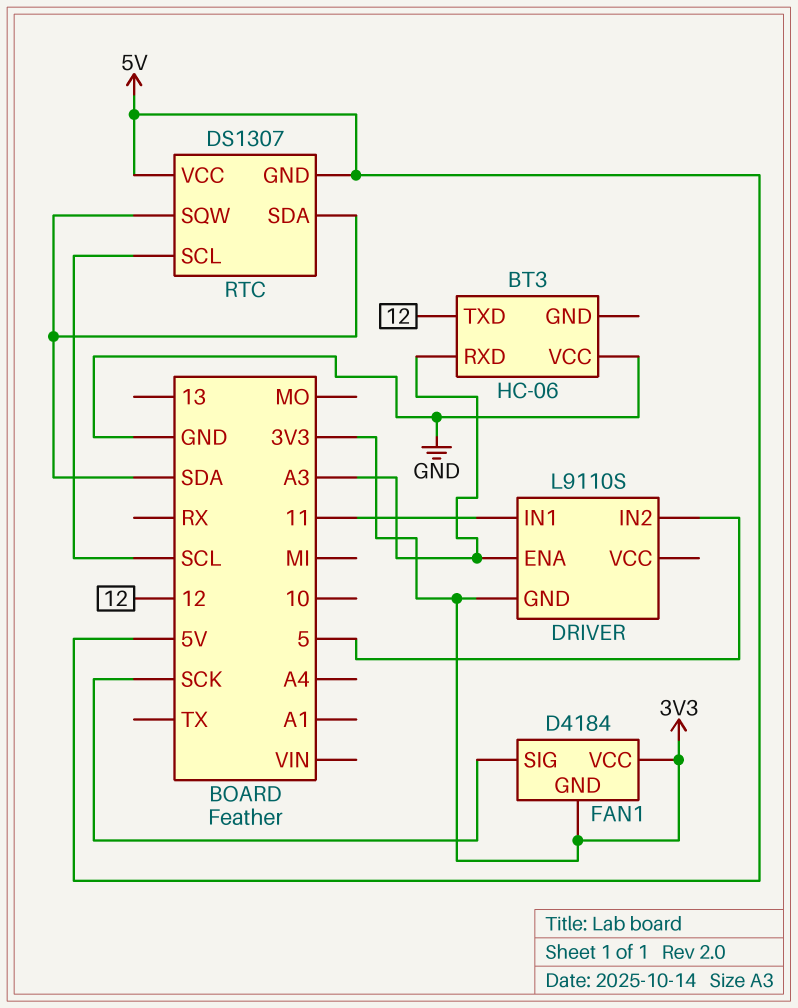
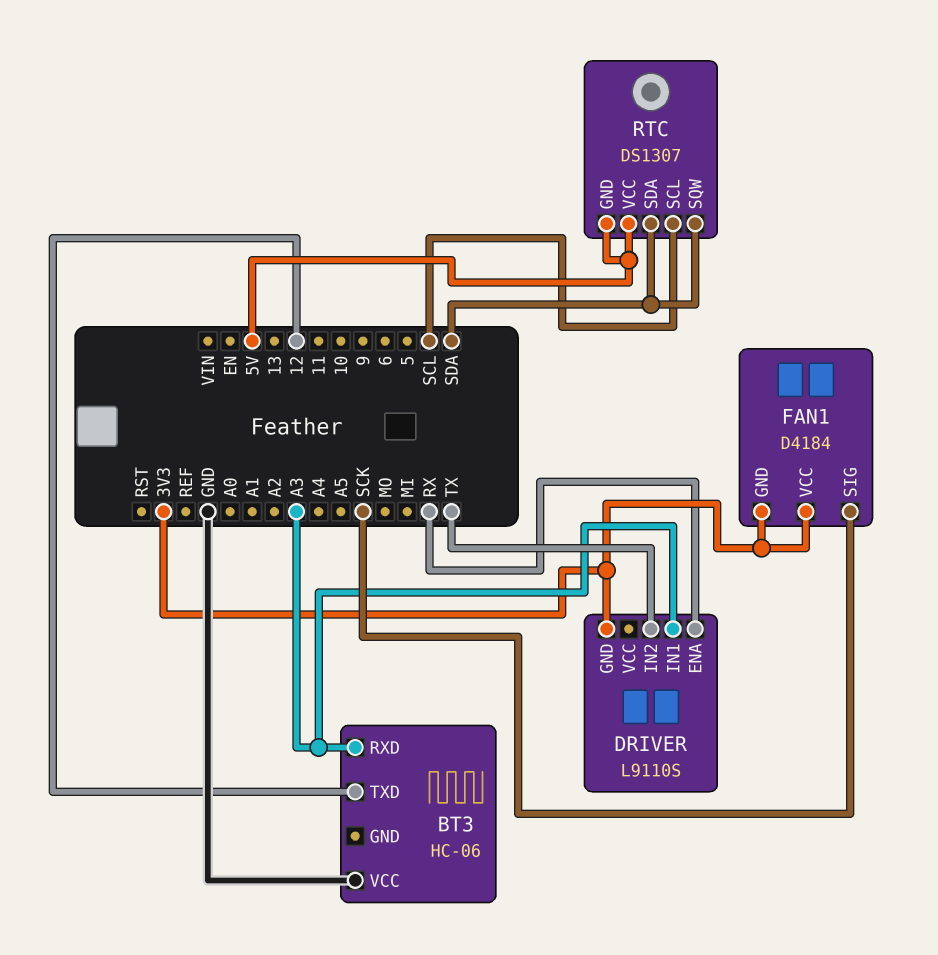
DRIVER pin ENA: A3 -> RX
DRIVER pin IN1: 11 -> A3
DRIVER pin IN2: 5 -> TX

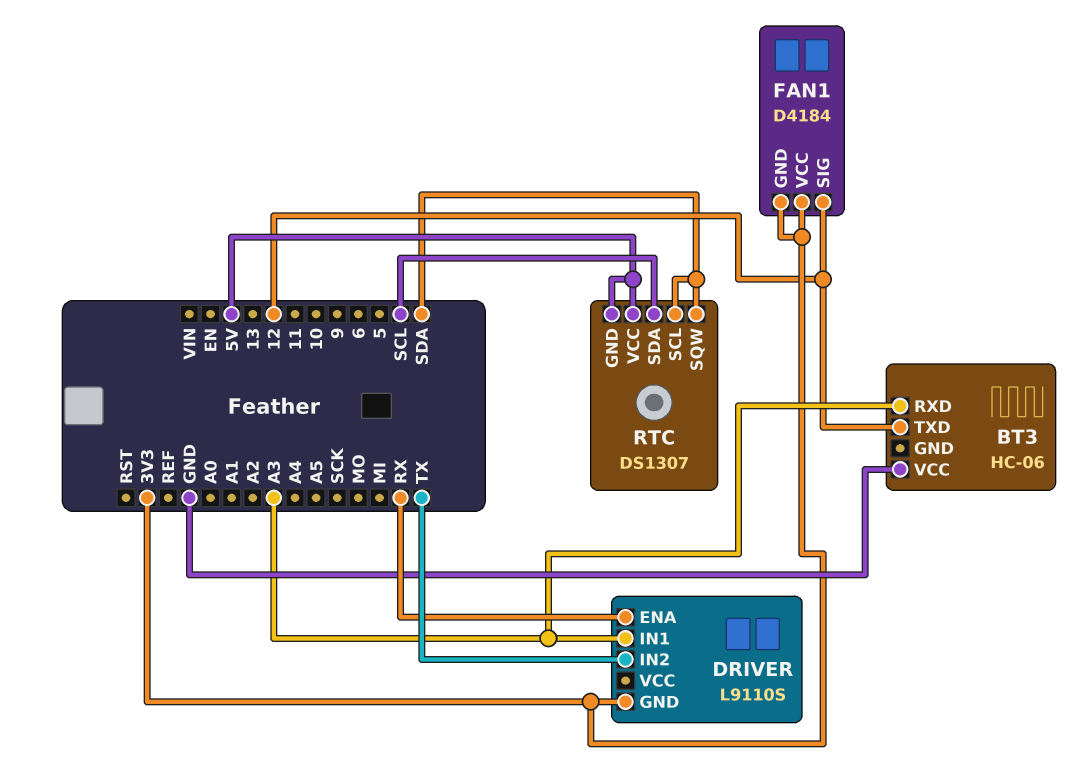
FAN1 pin SIG: SCK -> 12
RTC pin SCL: SCL -> SDA
RTC pin SDA: SDA -> SCL

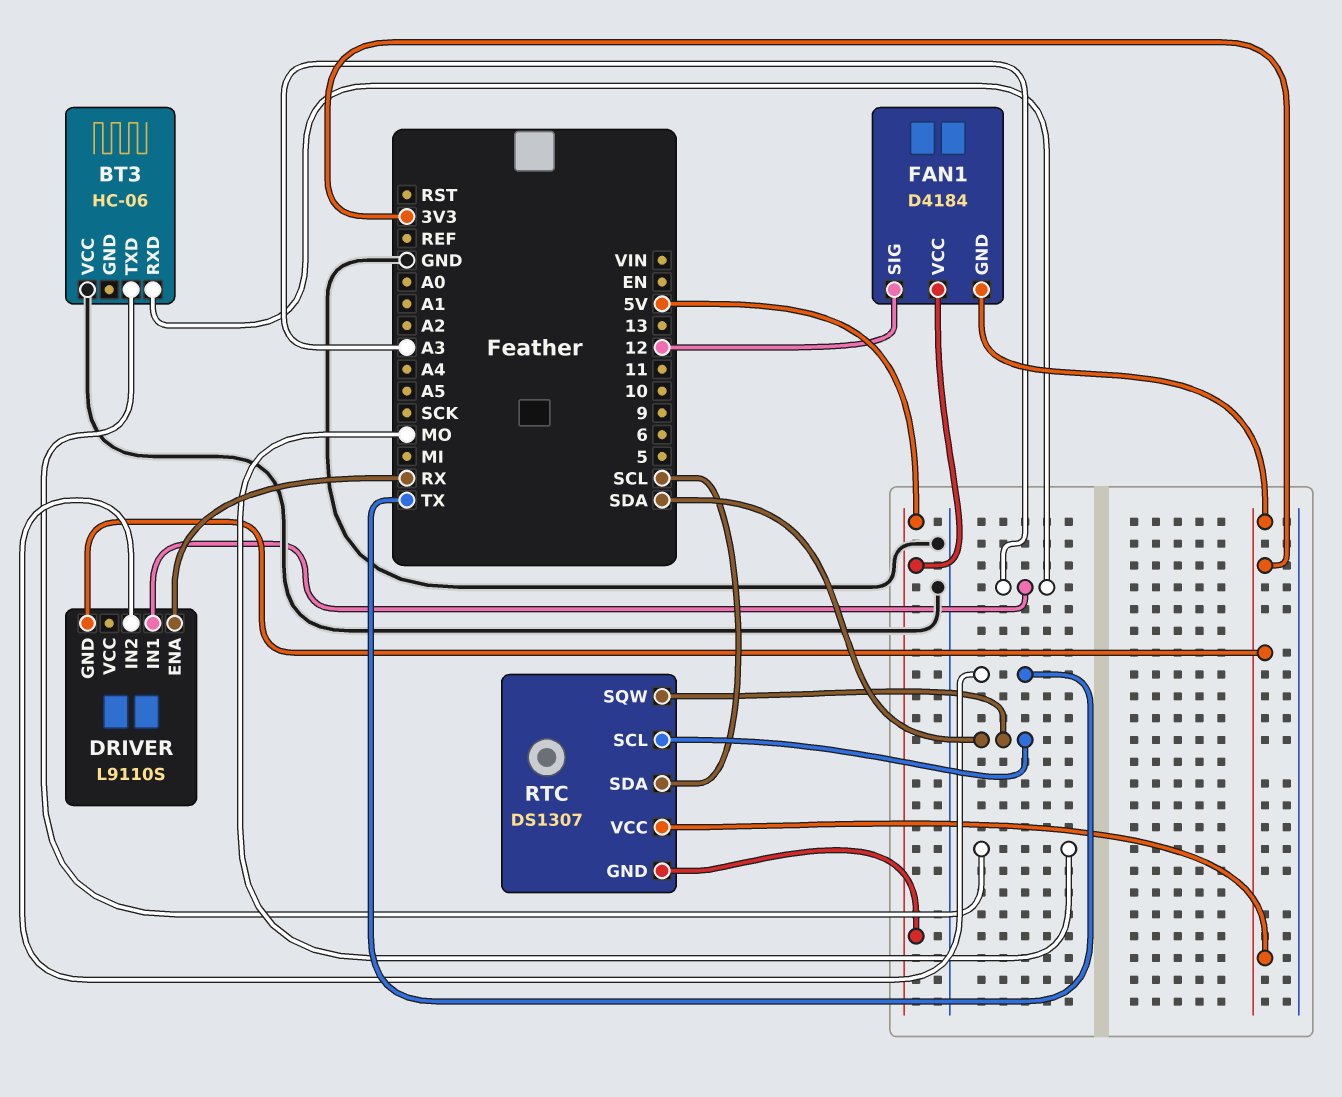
BT3 pin TXD: 12 -> MO
FAN1 pin VCC: 3V3 -> 5V
RTC pin VCC: 5V -> 3V3

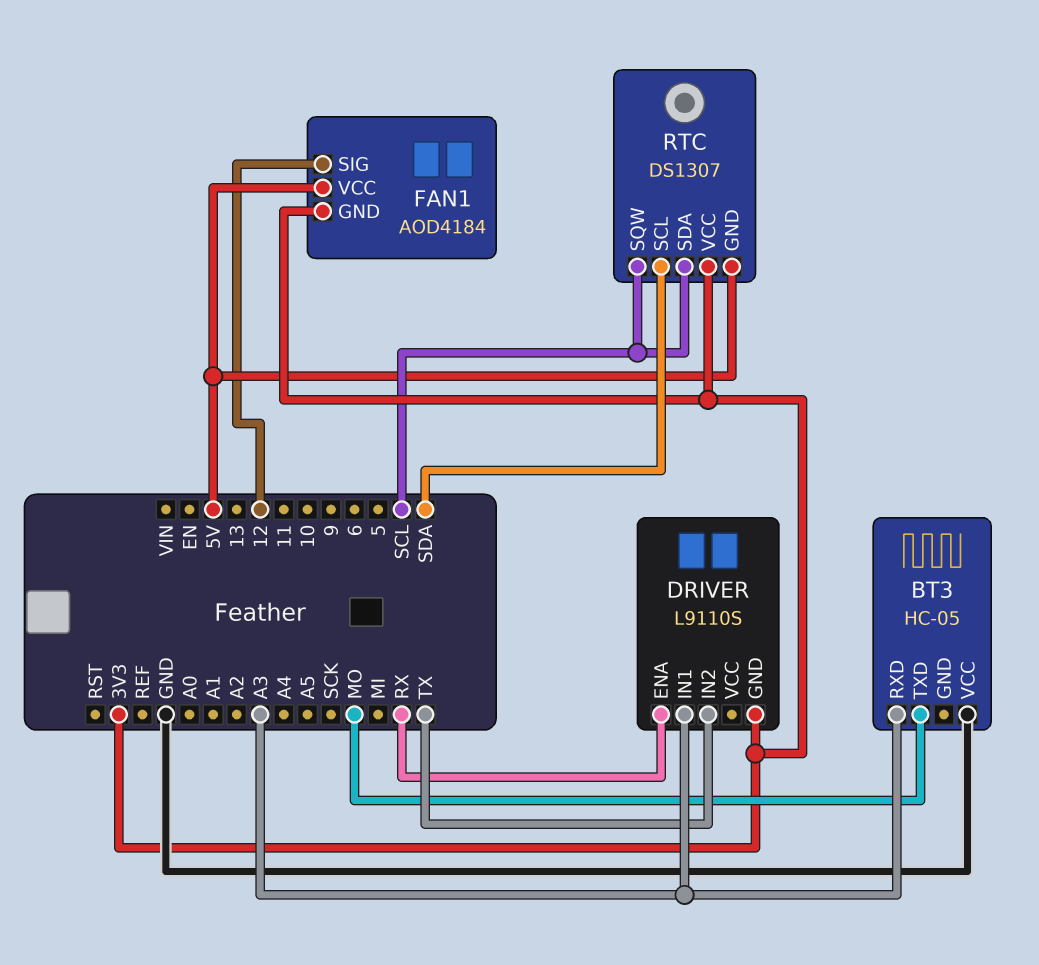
BT3: HC-06 -> HC-05
FAN1: D4184 -> AOD4184
RTC pin SQW: SDA -> SCL

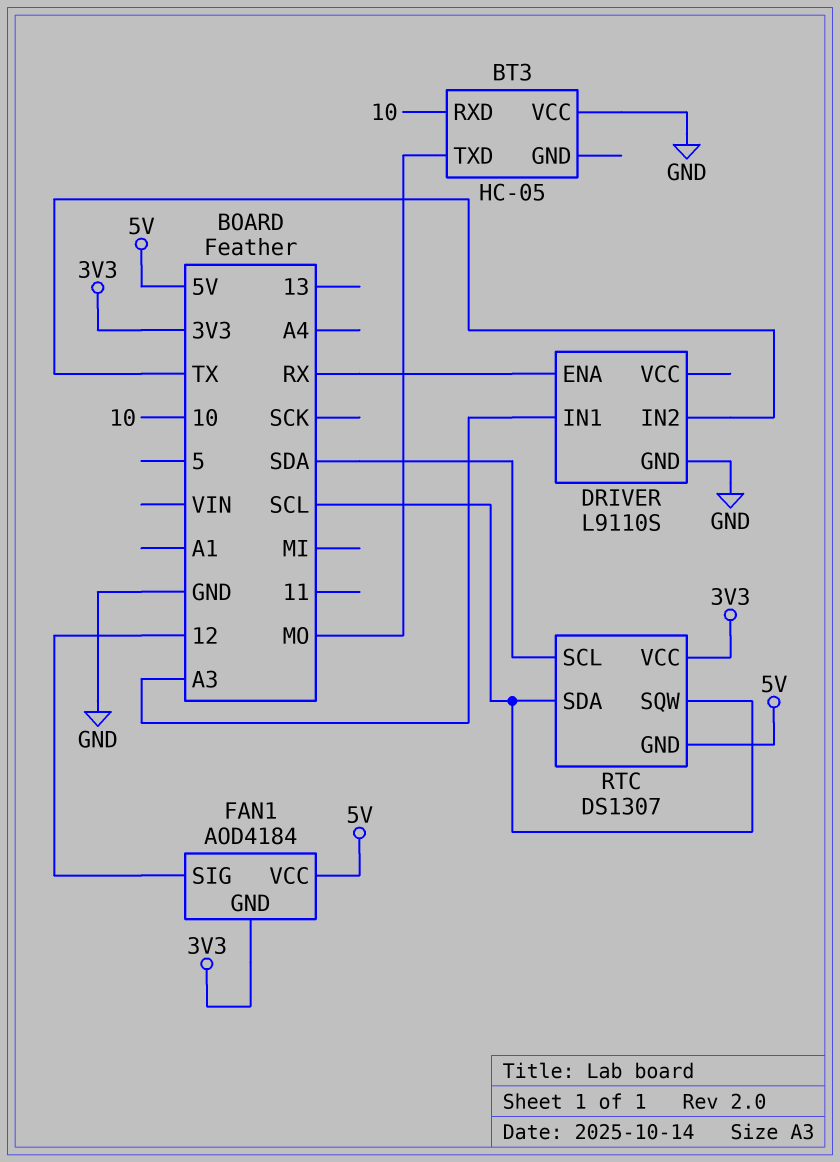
BT3 pin RXD: A3 -> 10
DRIVER pin GND: 3V3 -> GND

